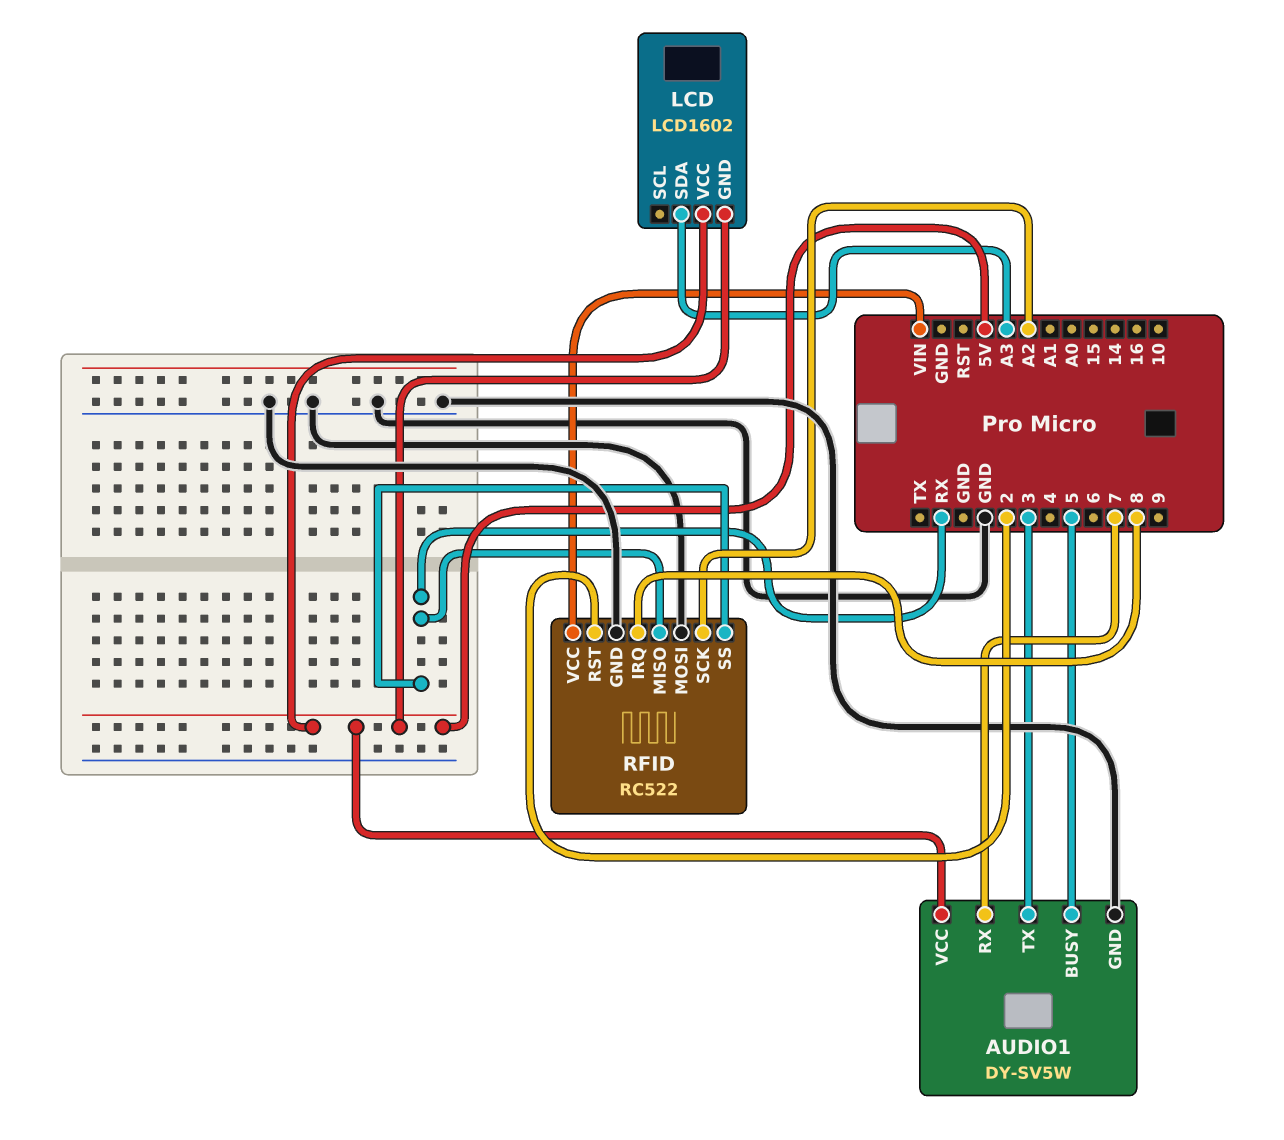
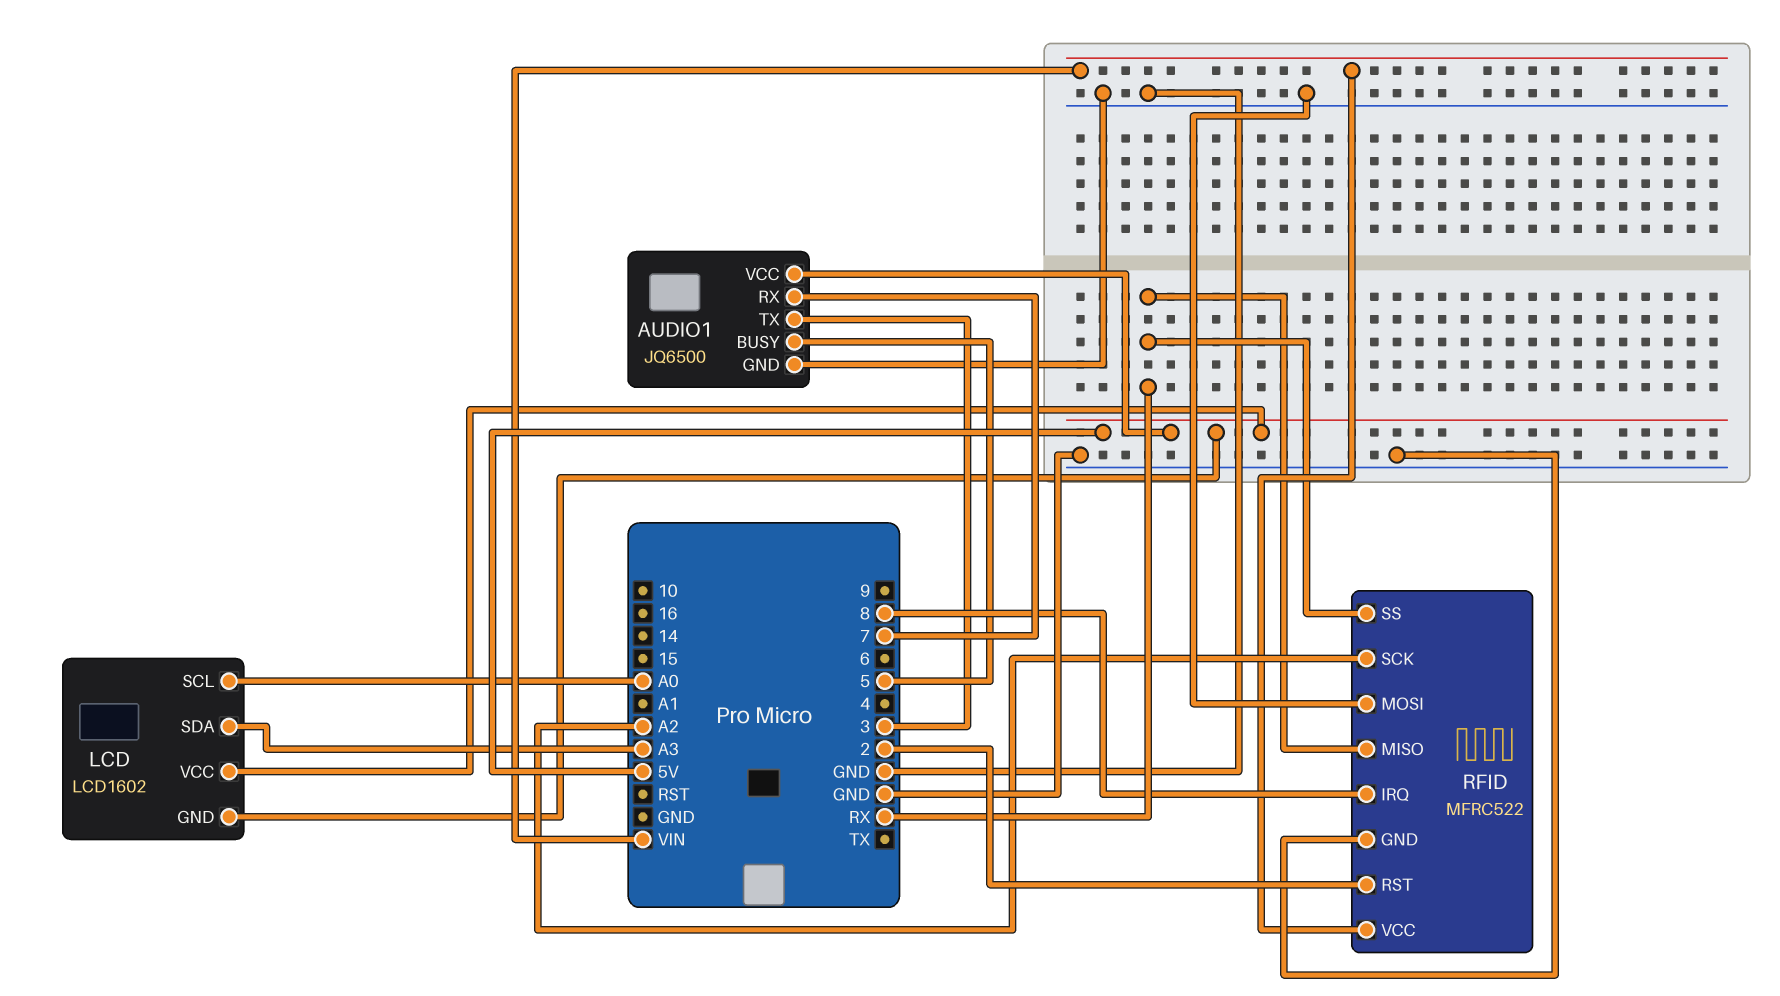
AUDIO1: DY-SV5W -> JQ6500
LCD pin SCL: none -> A0
RFID: RC522 -> MFRC522

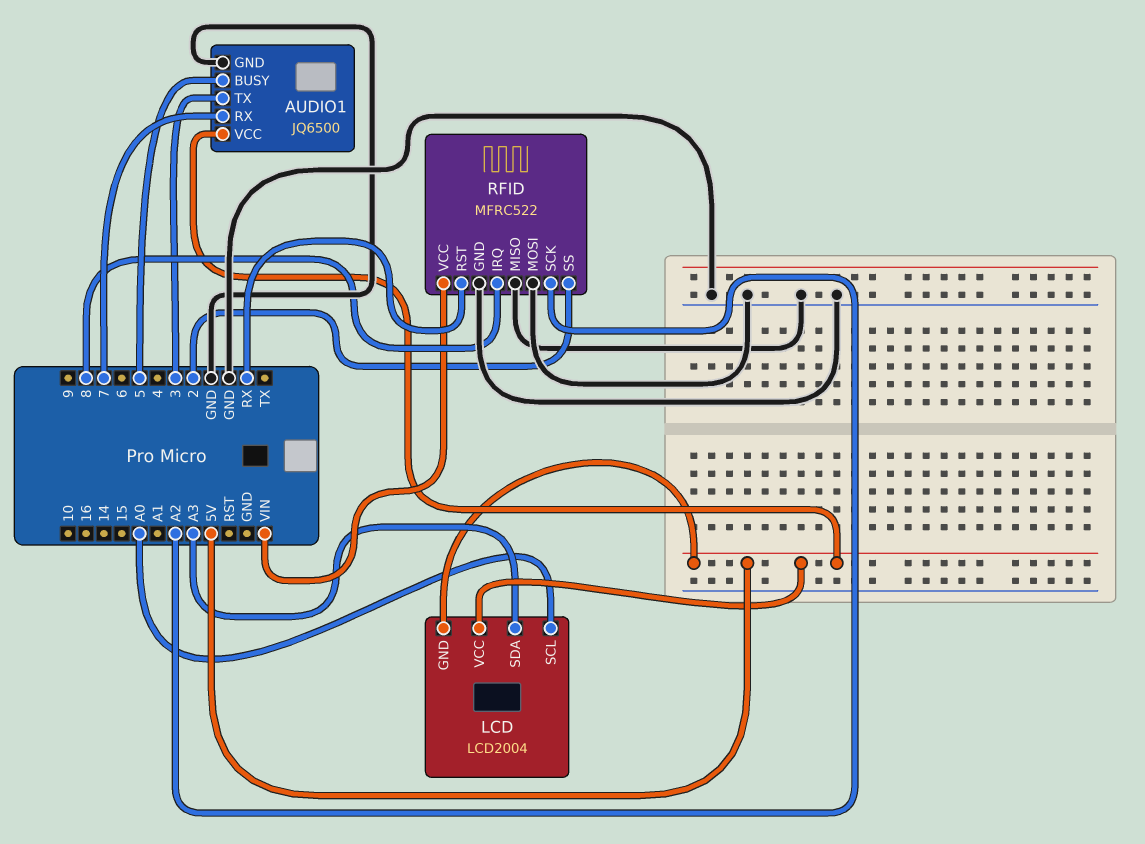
LCD: LCD1602 -> LCD2004
RFID pin MISO: RX -> GND
RFID pin RST: 2 -> RX
RFID pin SS: RX -> 2

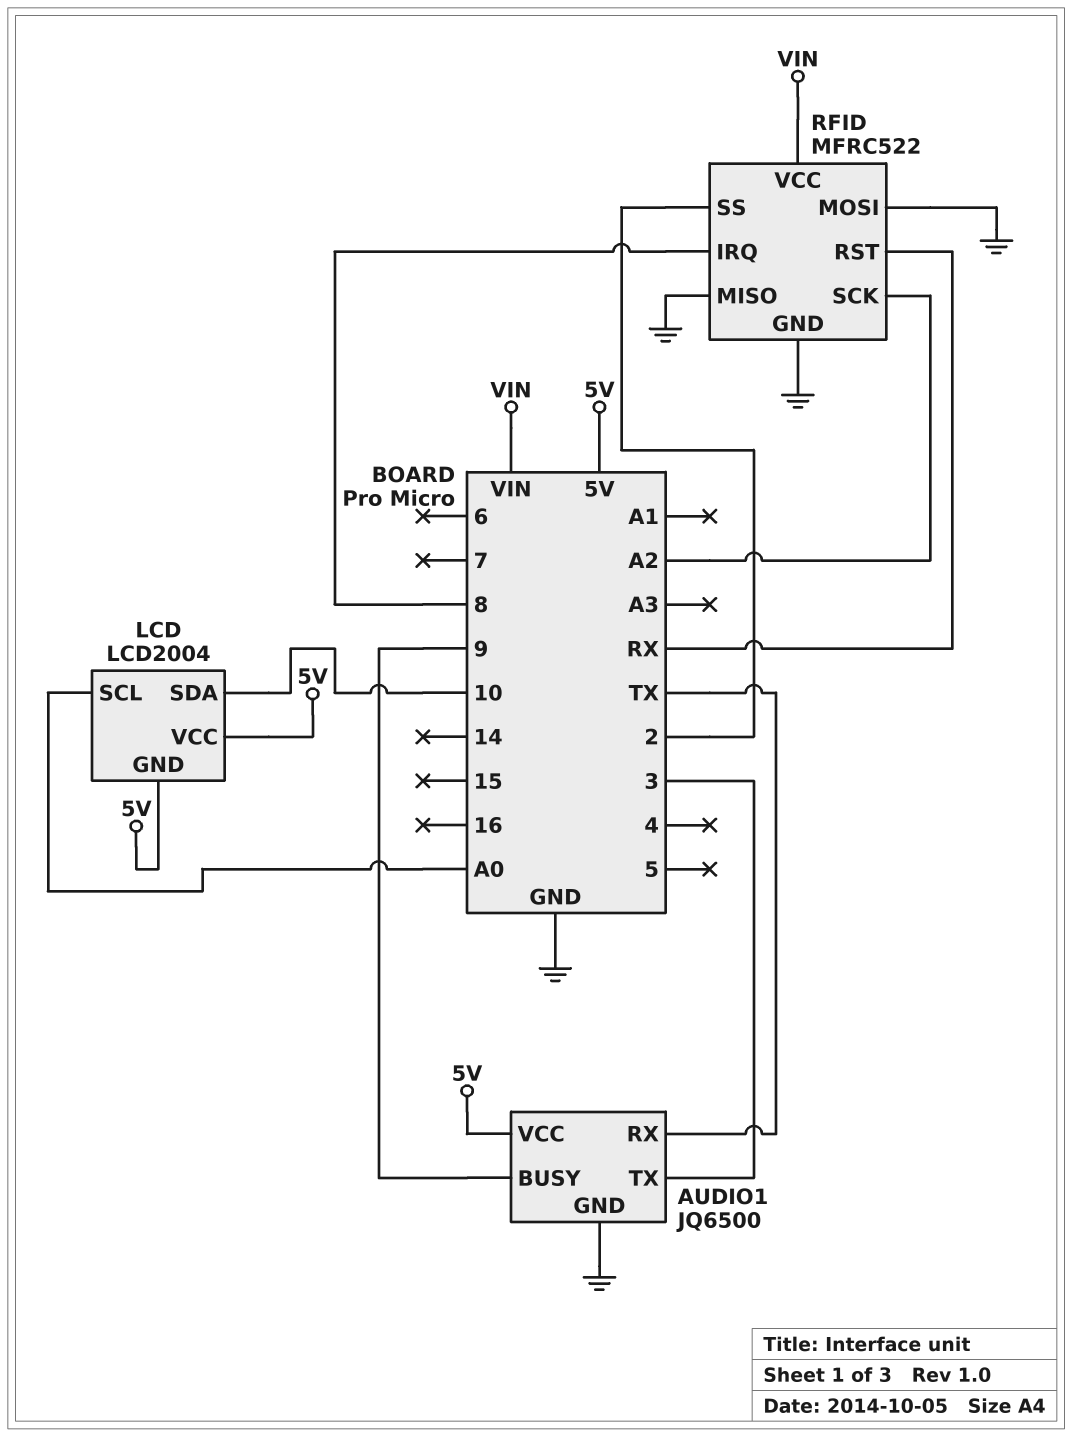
AUDIO1 pin BUSY: 5 -> 9
AUDIO1 pin RX: 7 -> TX
LCD pin SDA: A3 -> 10

